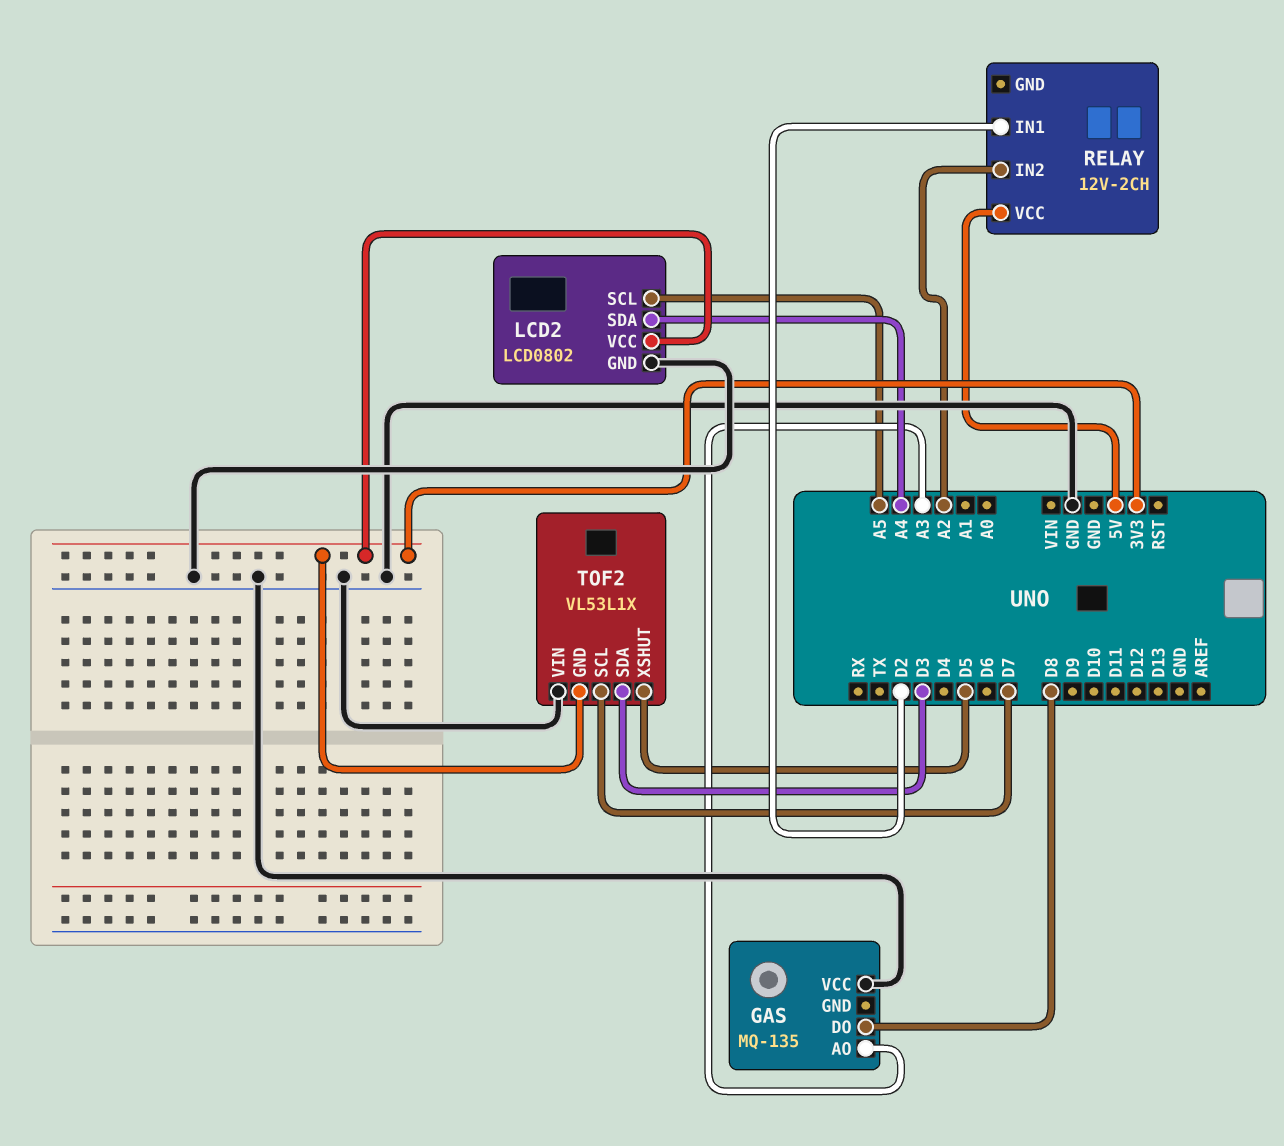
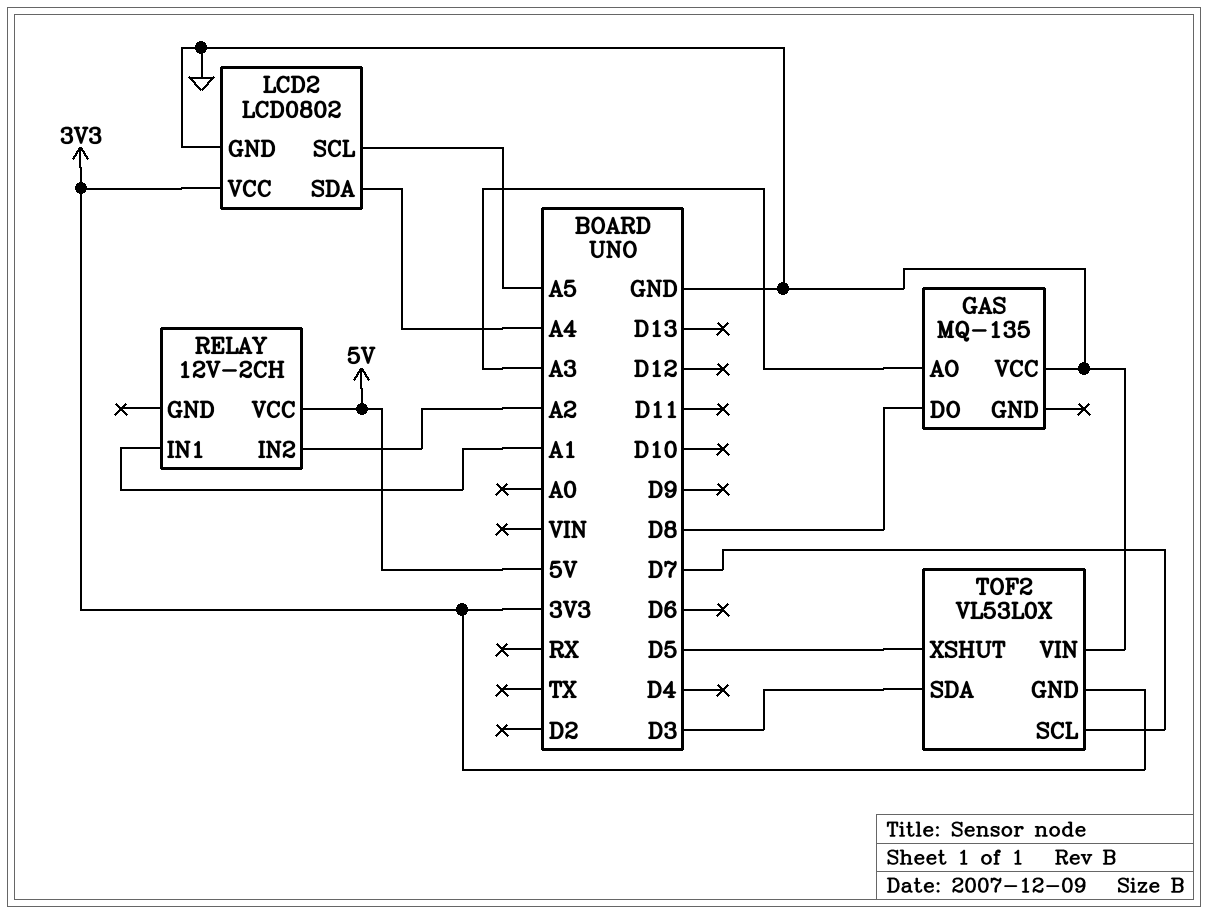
RELAY pin IN1: D2 -> A1
TOF2: VL53L1X -> VL53L0X

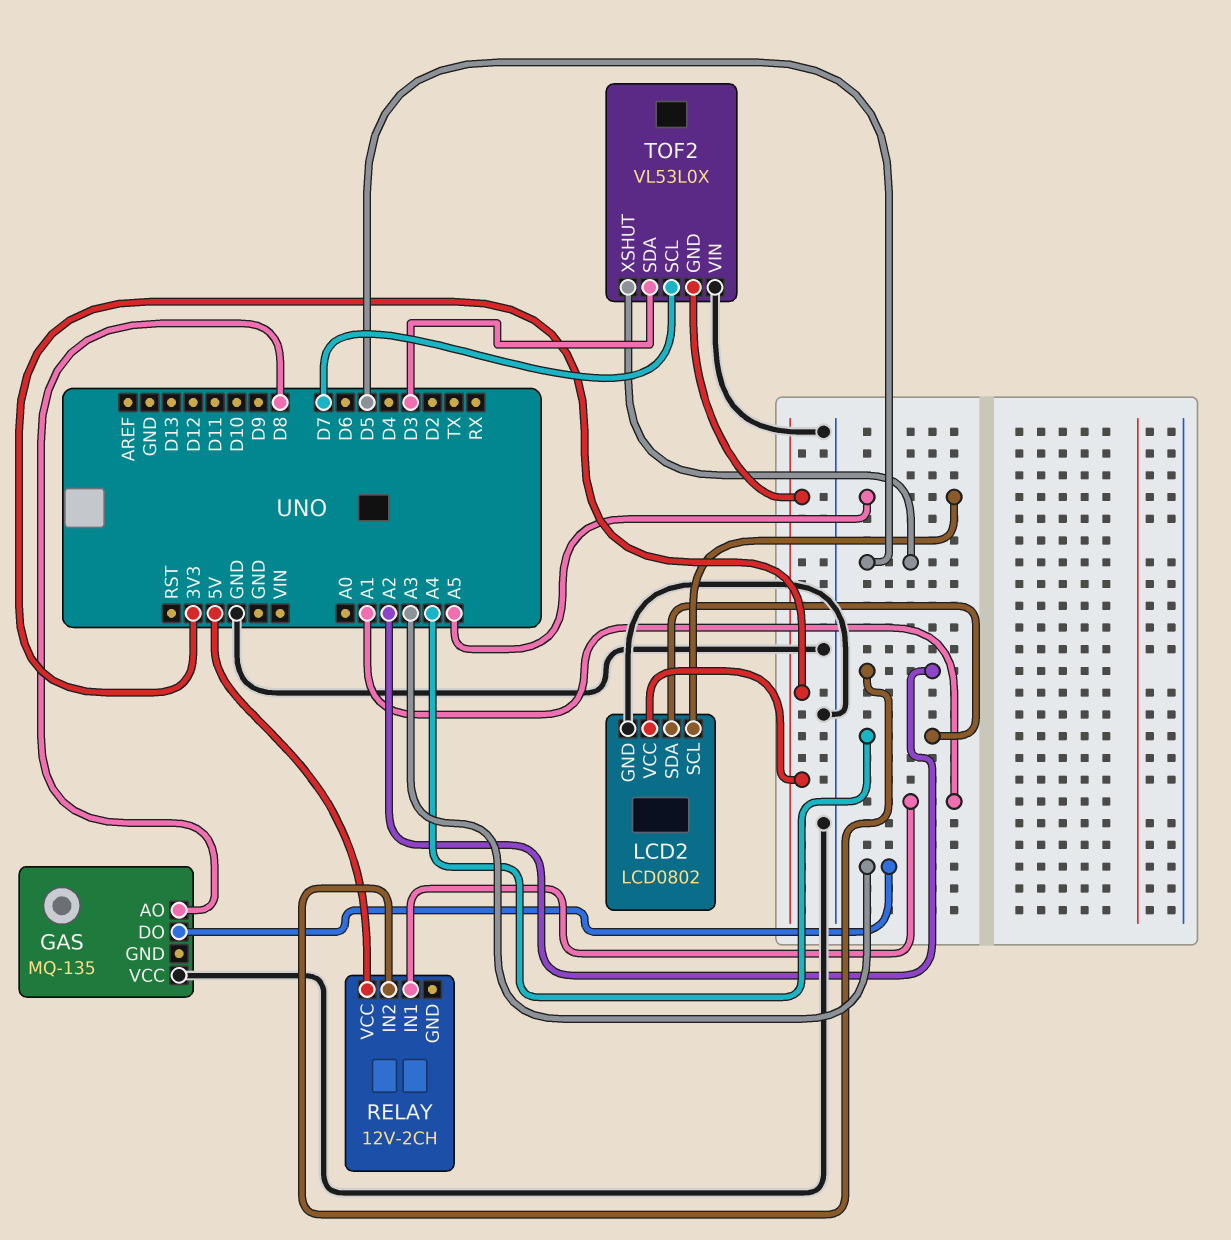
GAS pin AO: A3 -> D8
GAS pin DO: D8 -> A3

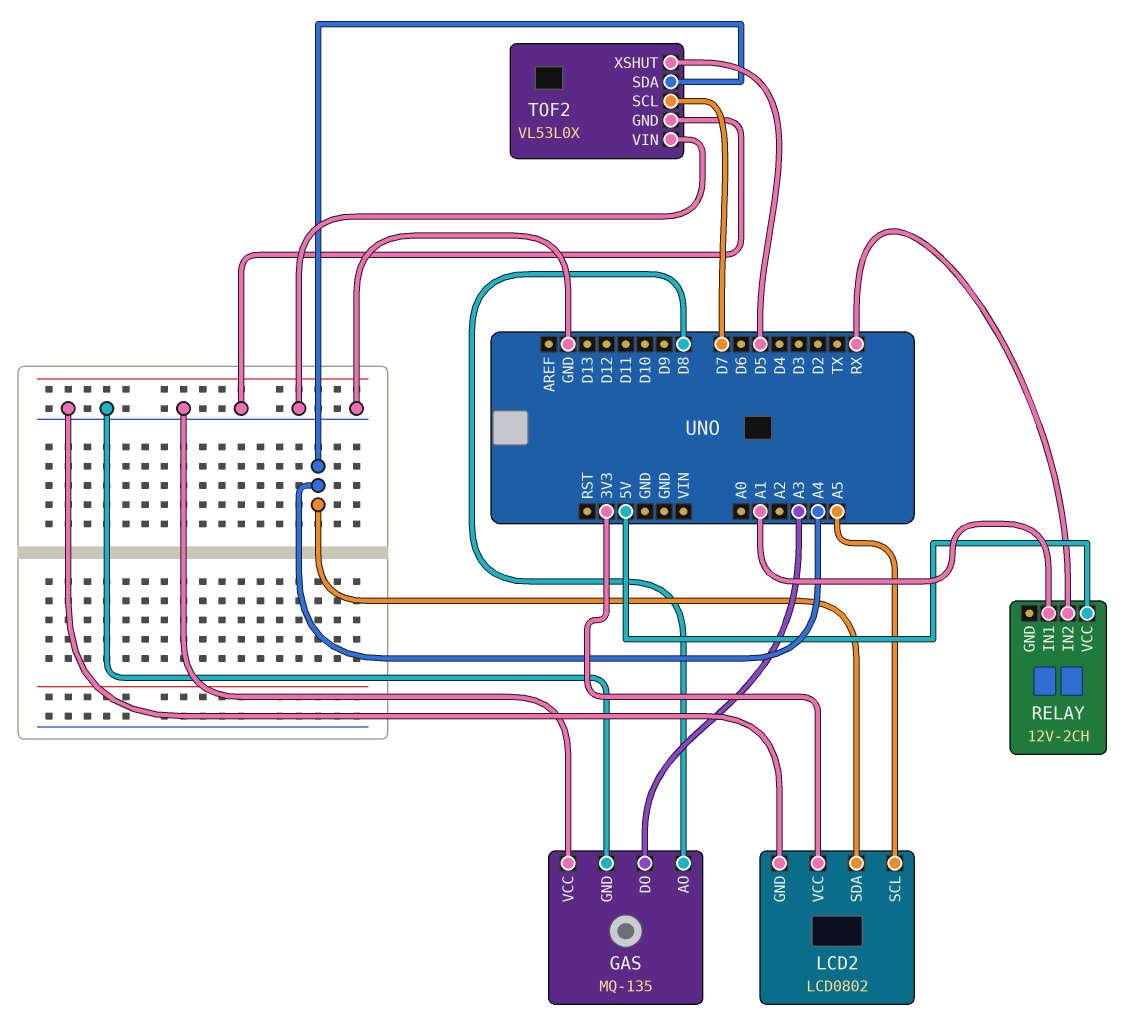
GAS pin GND: none -> GND
RELAY pin IN2: A2 -> RX
TOF2 pin GND: 3V3 -> GND
TOF2 pin SDA: D3 -> A4

